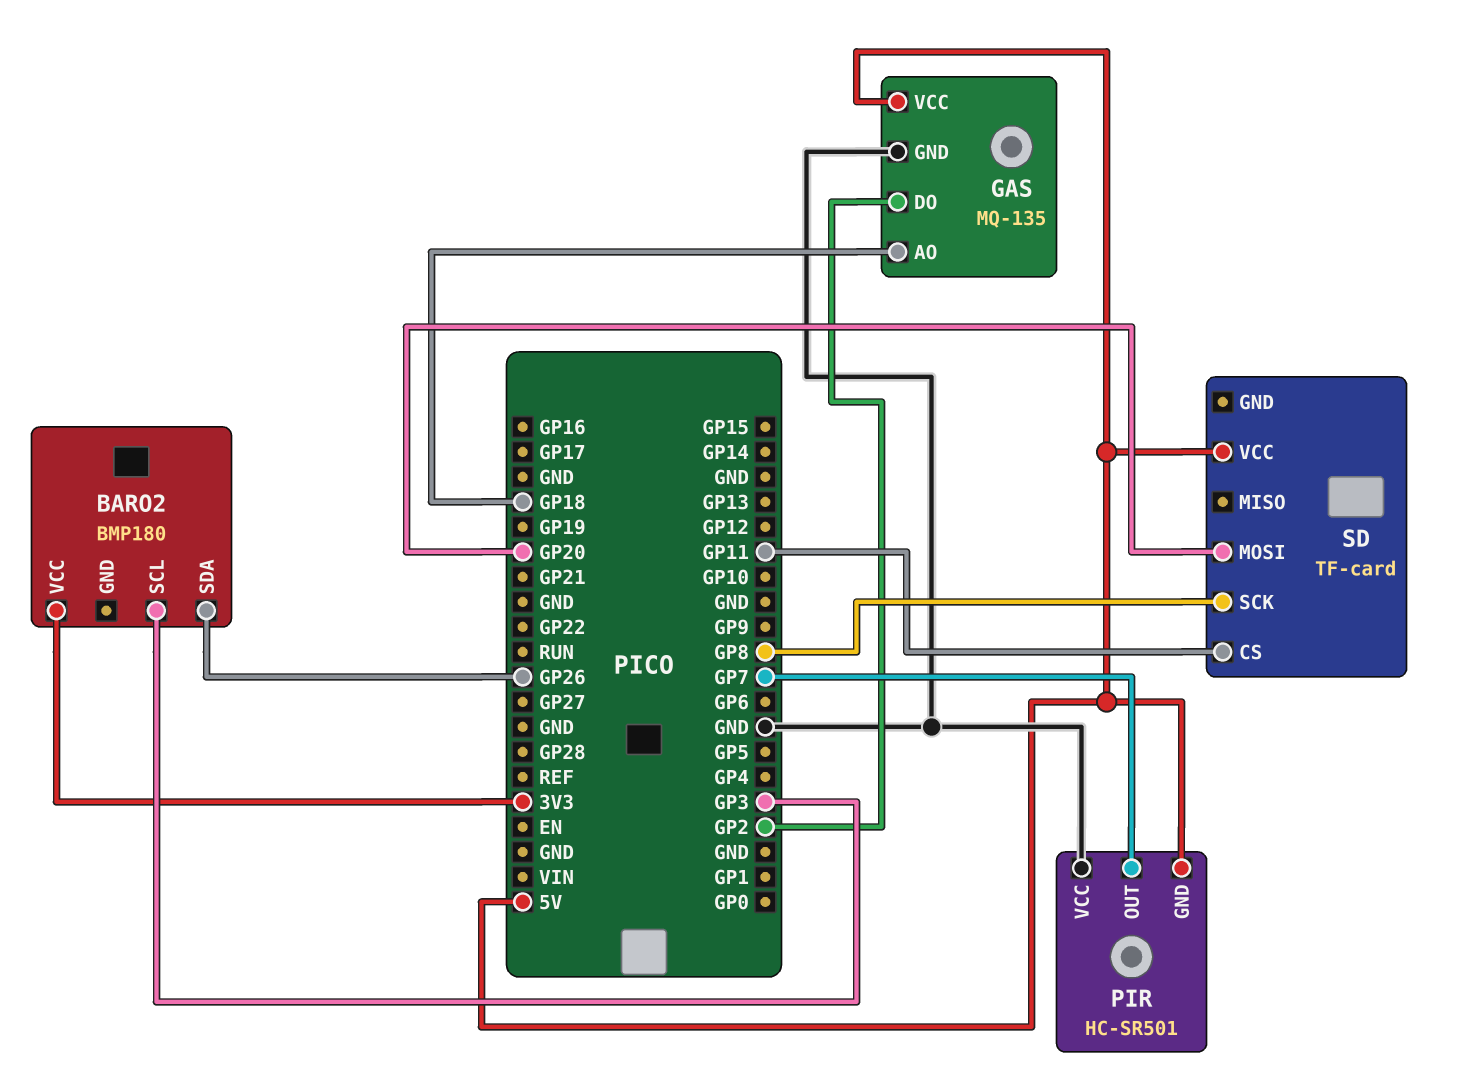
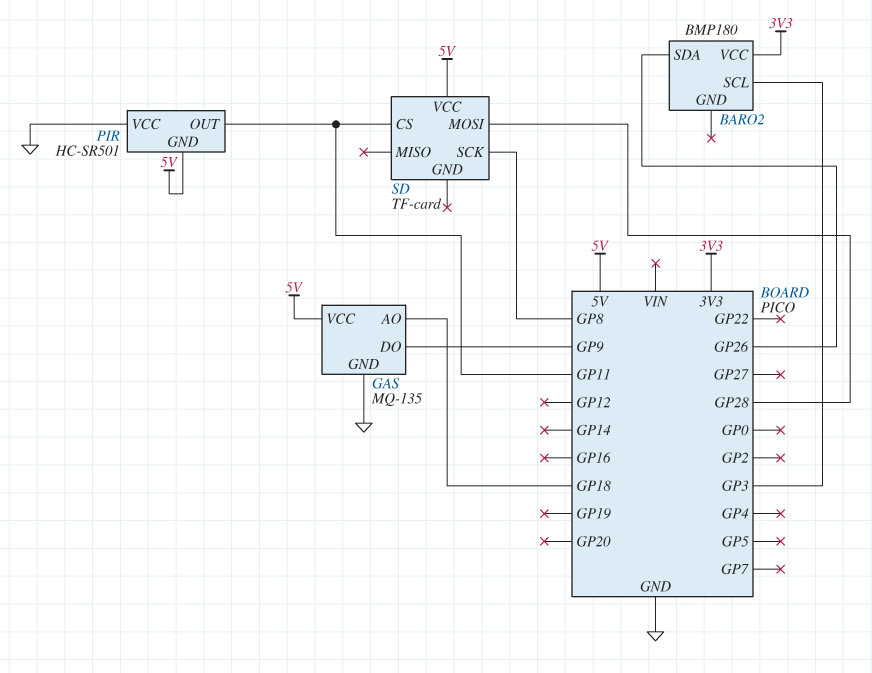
GAS pin DO: GP2 -> GP9
PIR pin OUT: GP7 -> GP11
SD pin MOSI: GP20 -> GP28

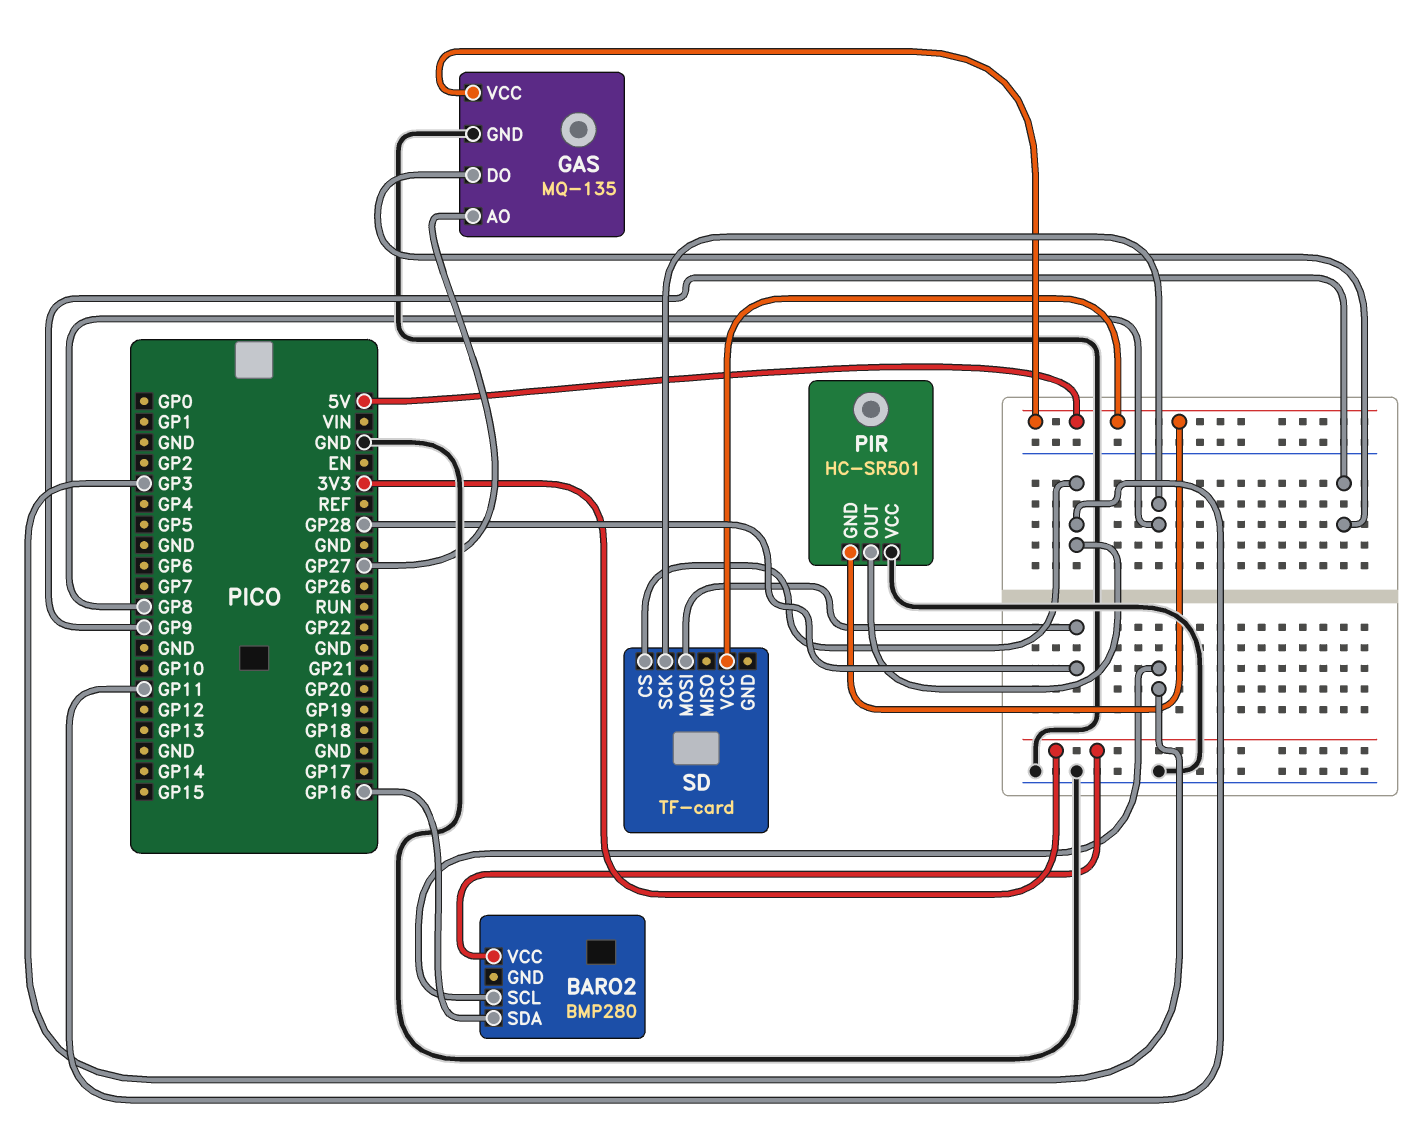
BARO2: BMP180 -> BMP280
BARO2 pin SDA: GP26 -> GP16
GAS pin AO: GP18 -> GP27

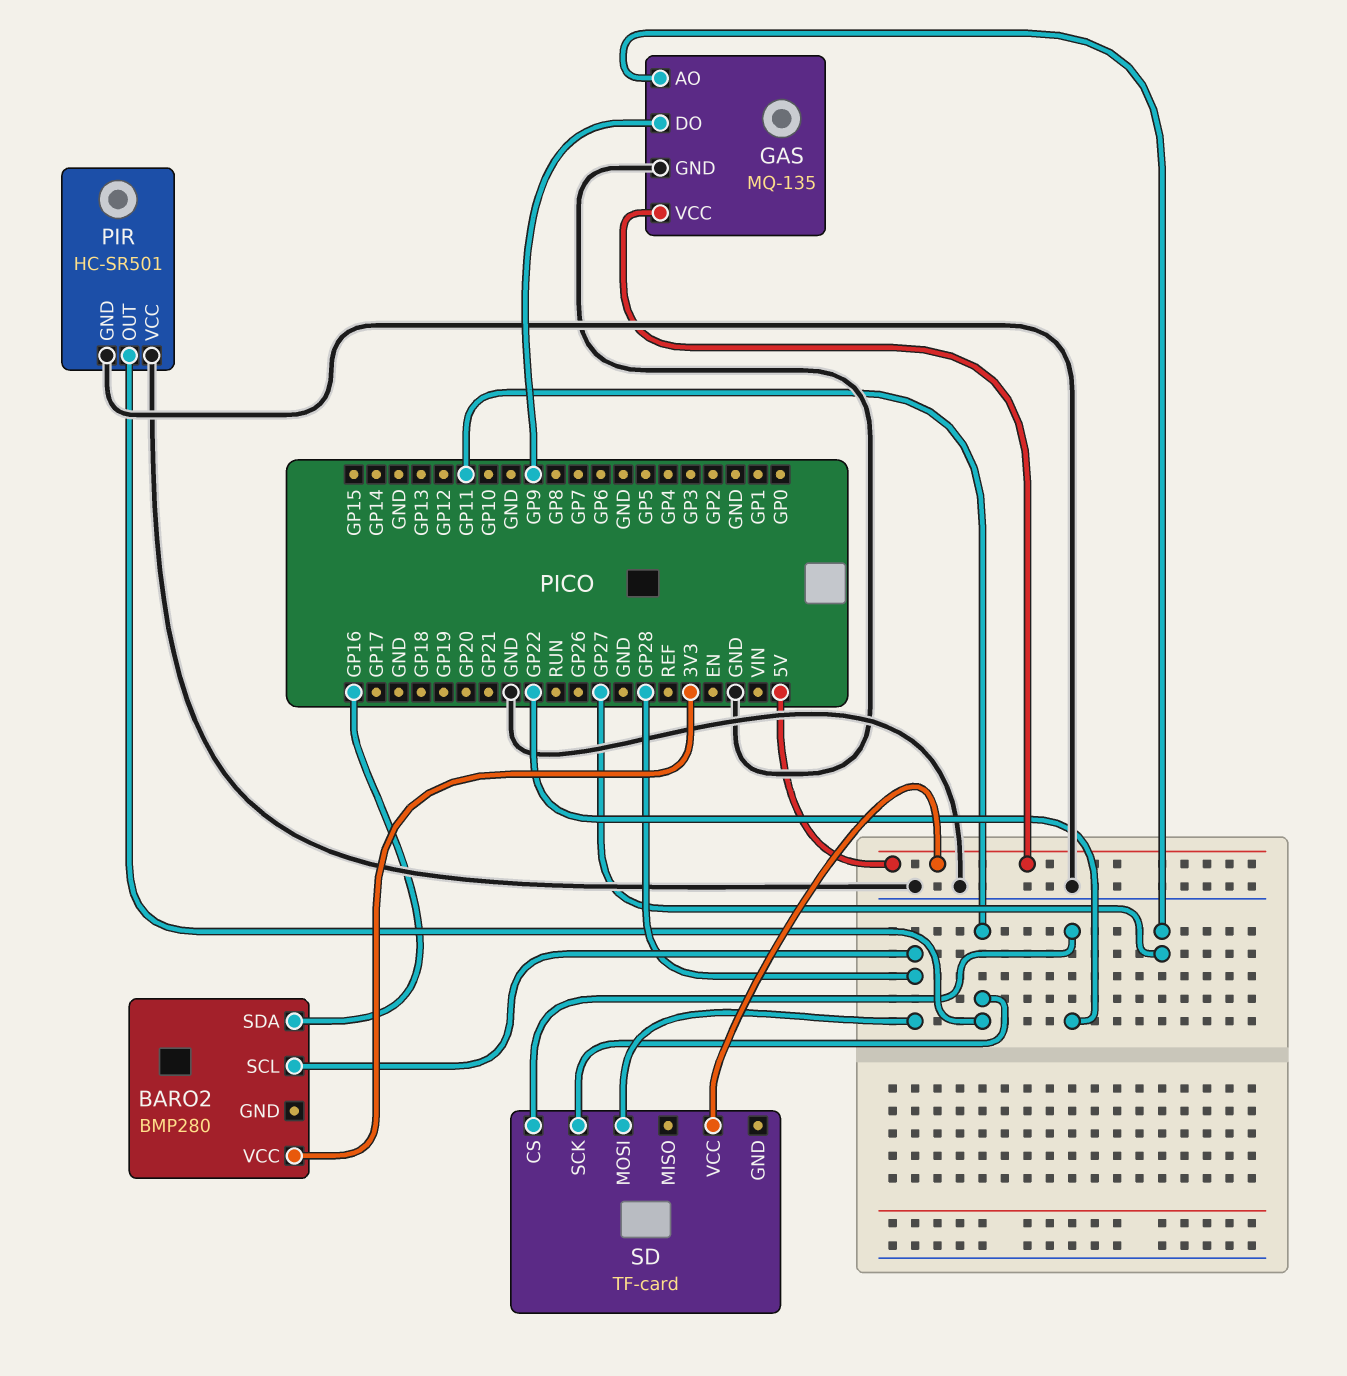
BARO2 pin SCL: GP3 -> GP28
PIR pin GND: 5V -> GND
SD pin CS: GP11 -> GP22
SD pin SCK: GP8 -> GP11

